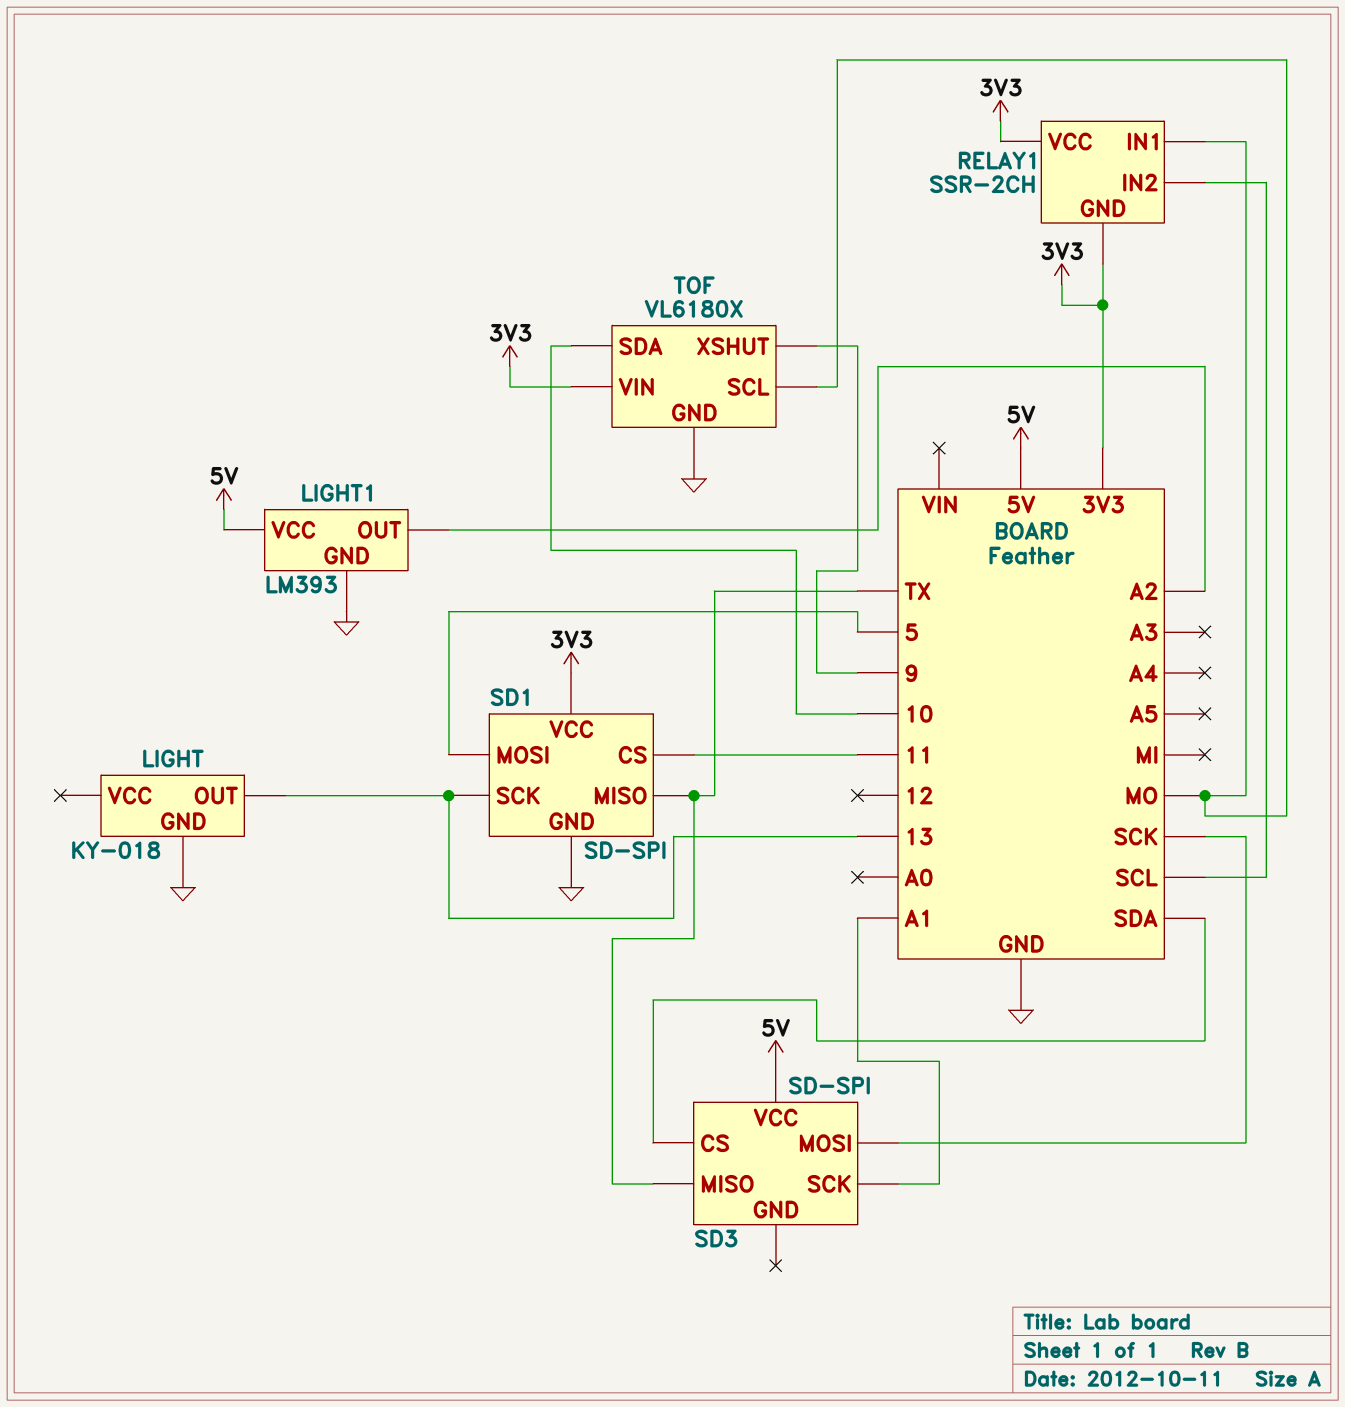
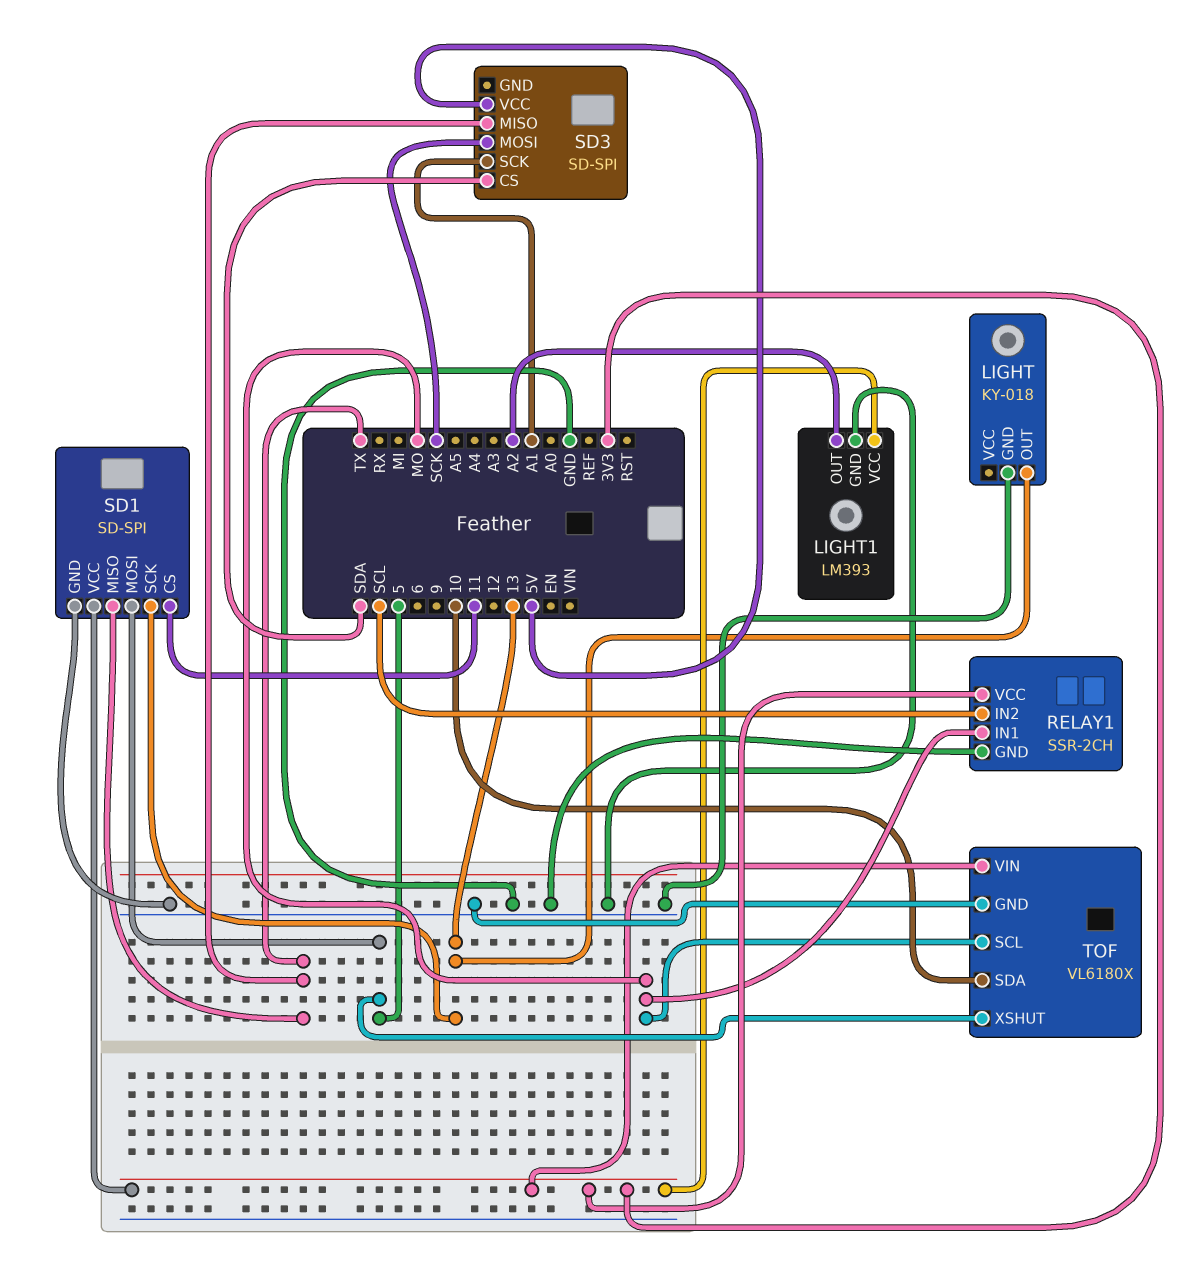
LIGHT1 pin VCC: 5V -> 3V3
RELAY1 pin GND: 3V3 -> GND
TOF pin XSHUT: 9 -> 5

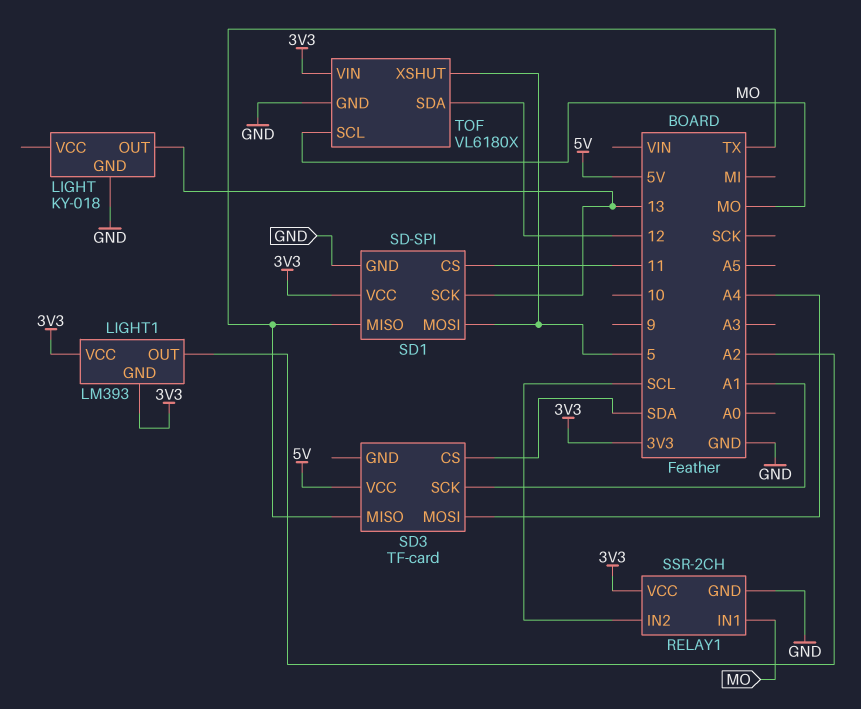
LIGHT1 pin GND: GND -> 3V3
SD3: SD-SPI -> TF-card
SD3 pin MOSI: SCK -> A4
TOF pin SDA: 10 -> 12

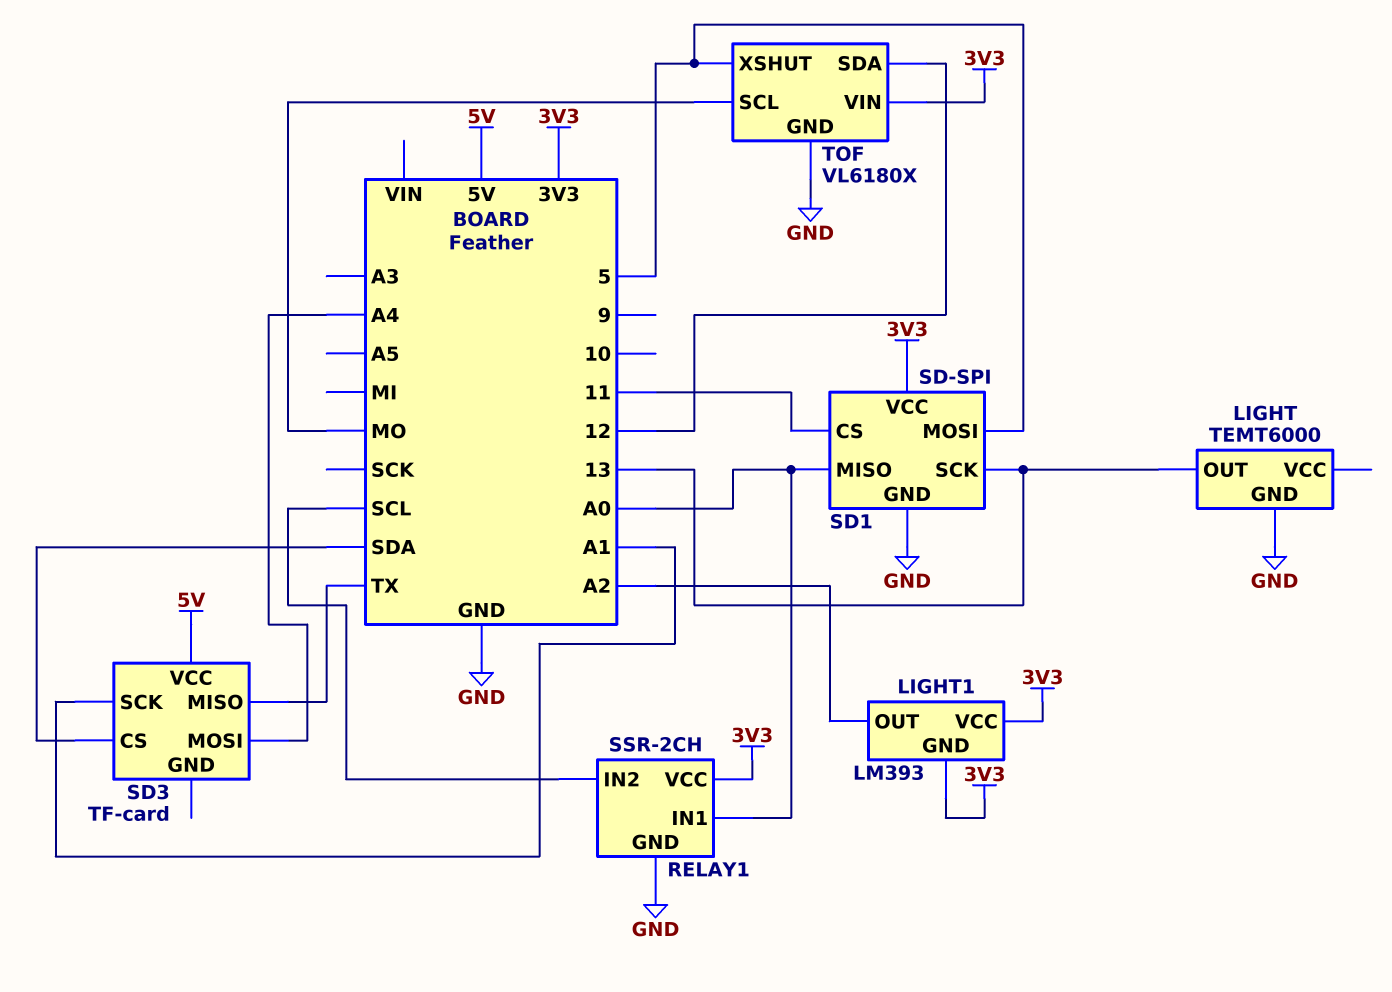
LIGHT: KY-018 -> TEMT6000
RELAY1 pin IN1: MO -> A0
SD1 pin MISO: TX -> A0

